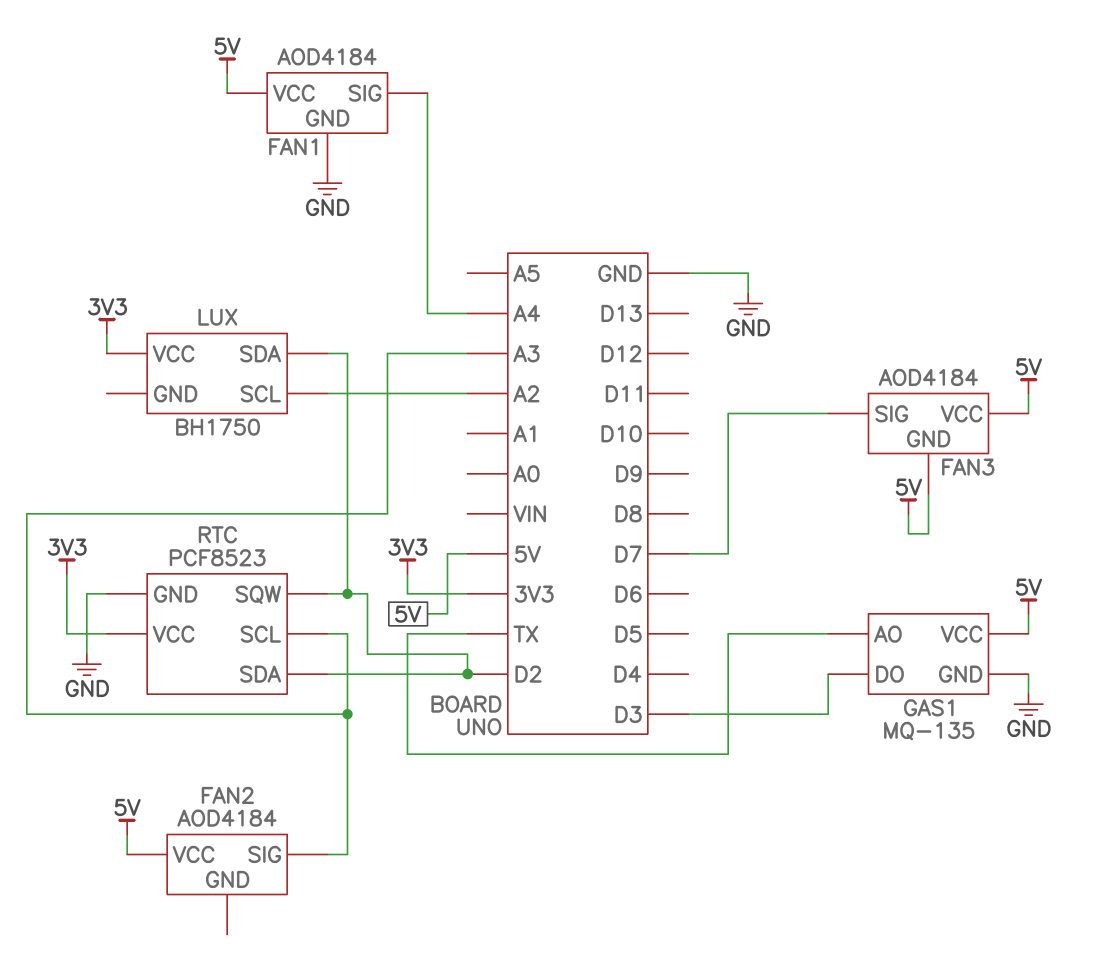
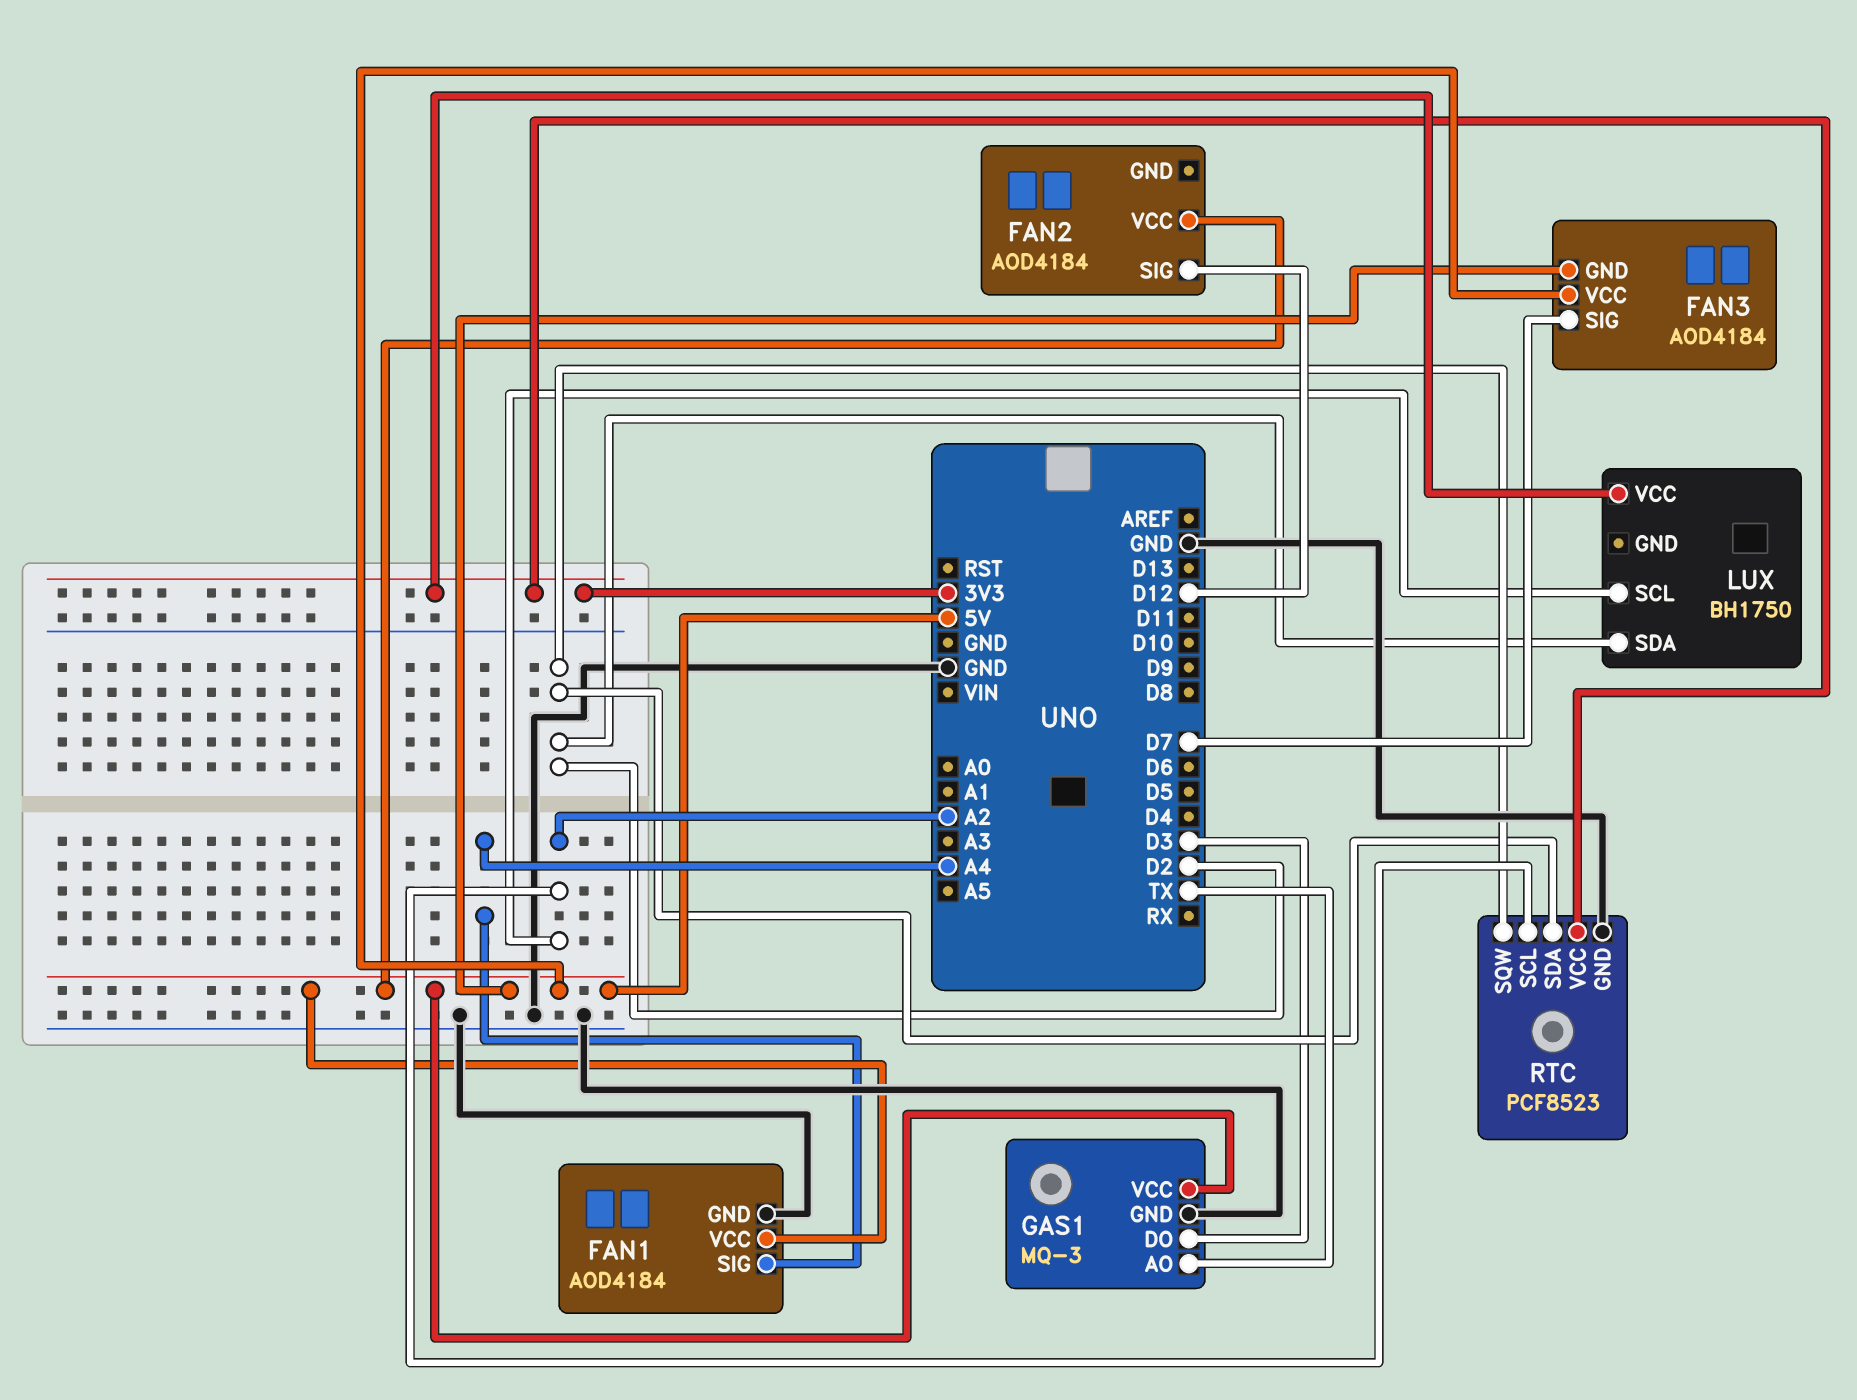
FAN2 pin SIG: A3 -> D12
GAS1: MQ-135 -> MQ-3
RTC pin SCL: A3 -> A2

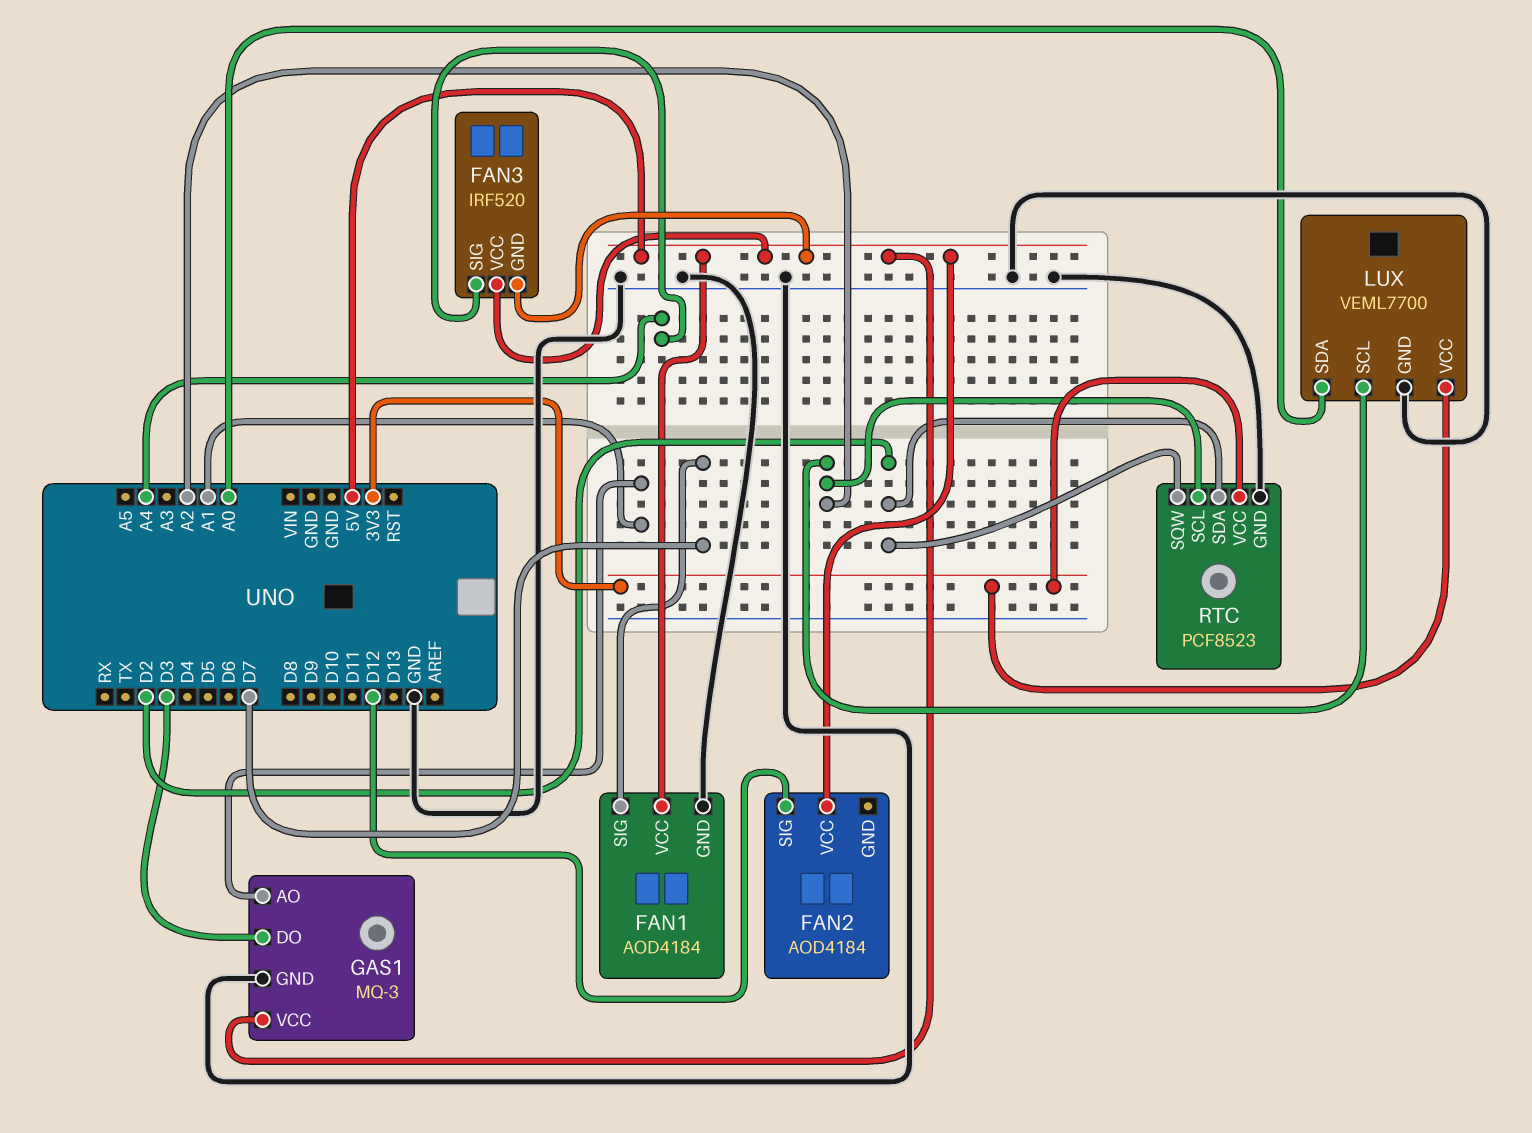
FAN1 pin SIG: A4 -> D7
FAN3: AOD4184 -> IRF520
FAN3 pin SIG: D7 -> A4
GAS1 pin AO: TX -> A1
LUX: BH1750 -> VEML7700
LUX pin GND: none -> GND
LUX pin SDA: D2 -> A0

